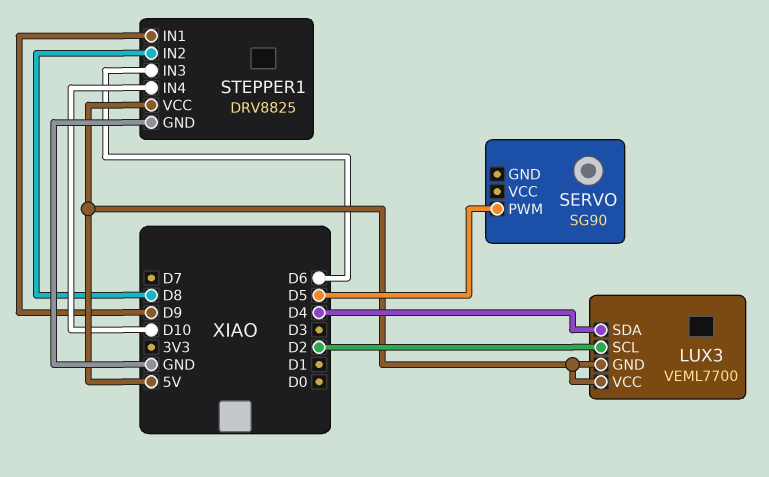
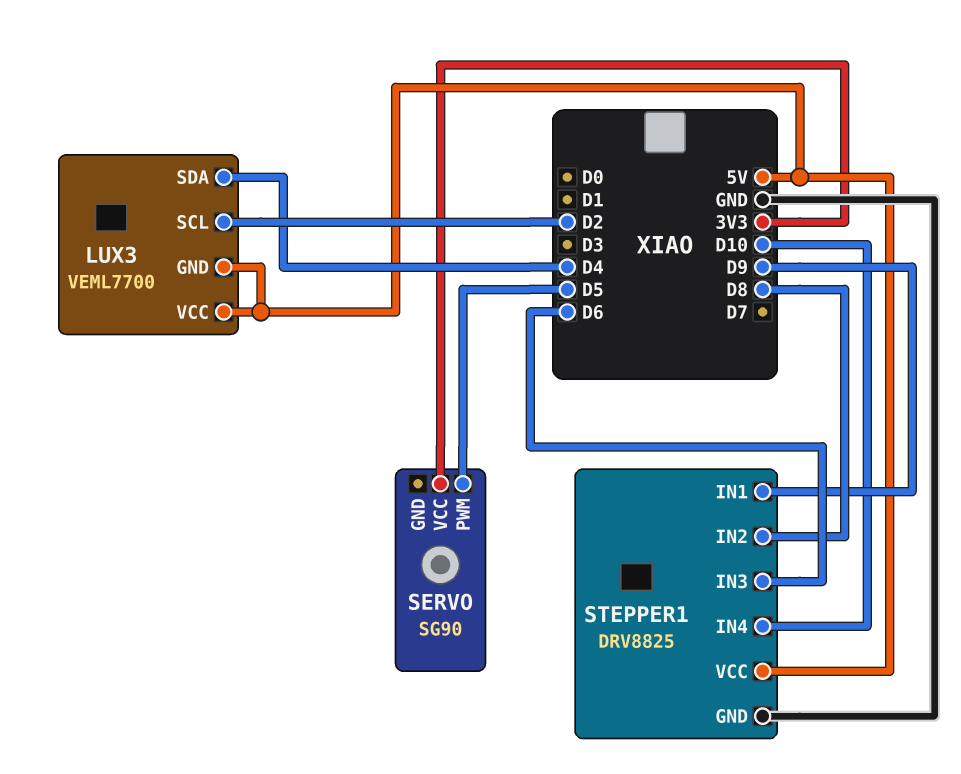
SERVO pin VCC: none -> 3V3

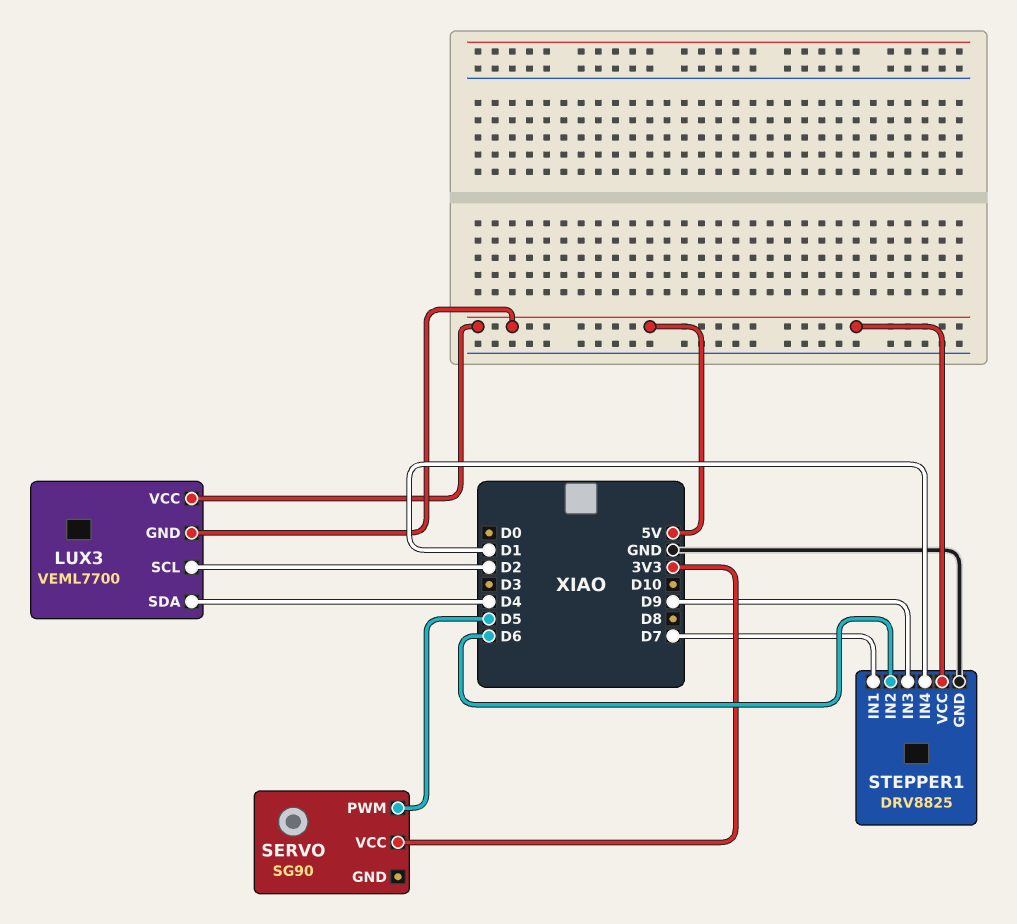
STEPPER1 pin IN1: D9 -> D7
STEPPER1 pin IN2: D8 -> D6
STEPPER1 pin IN3: D6 -> D9
STEPPER1 pin IN4: D10 -> D1

